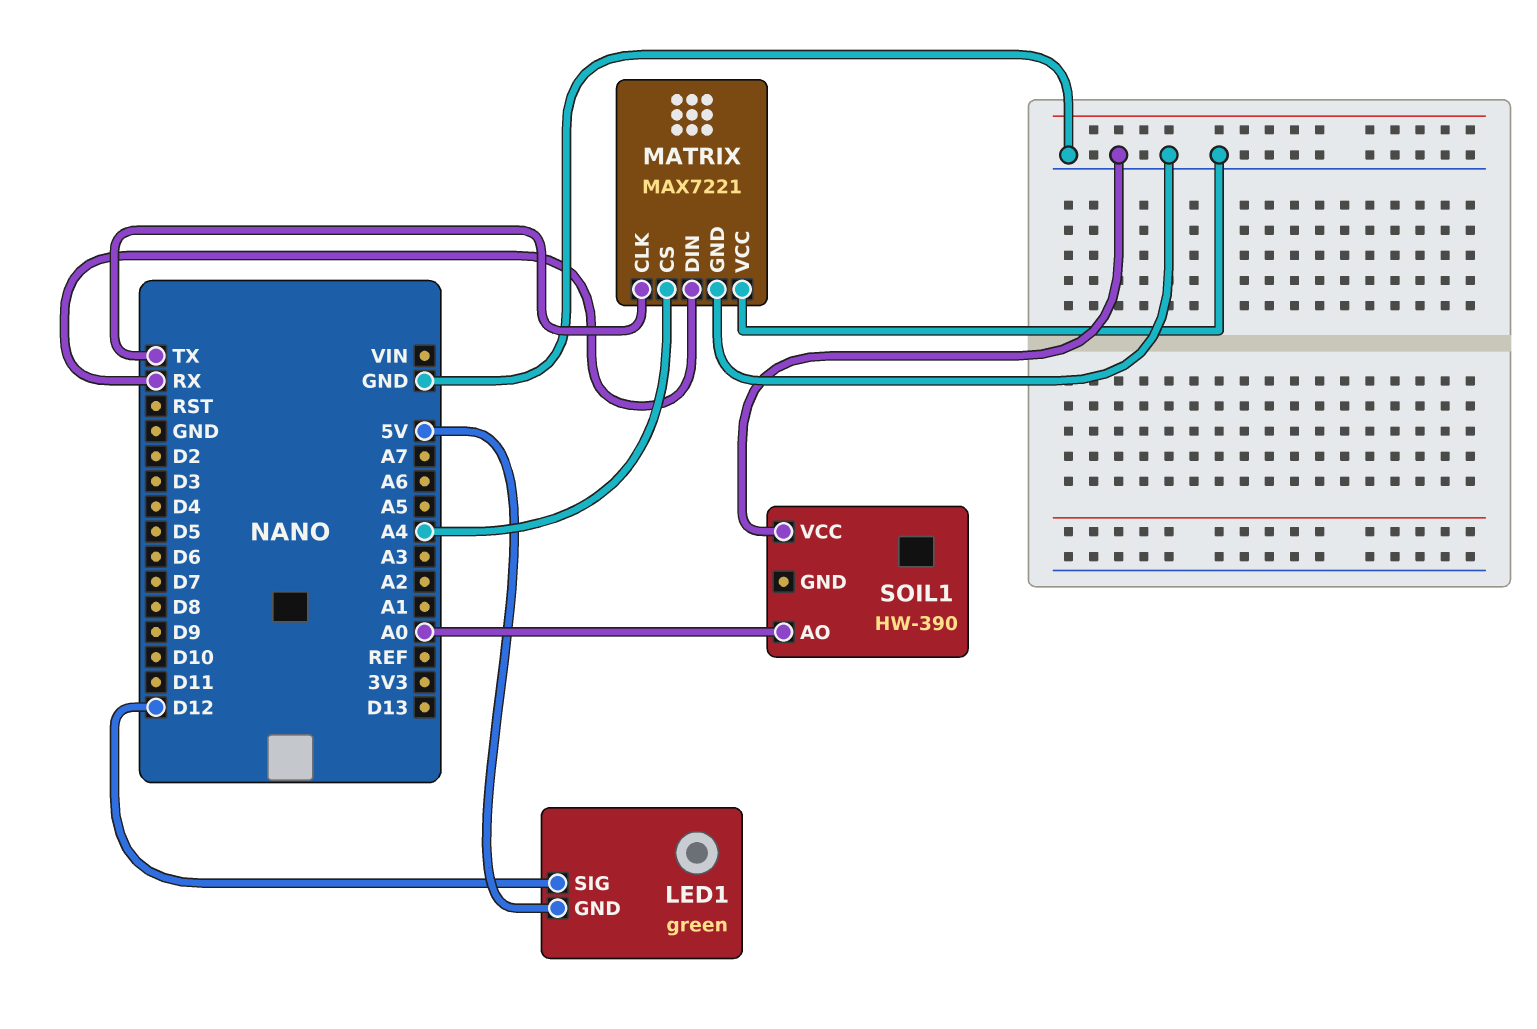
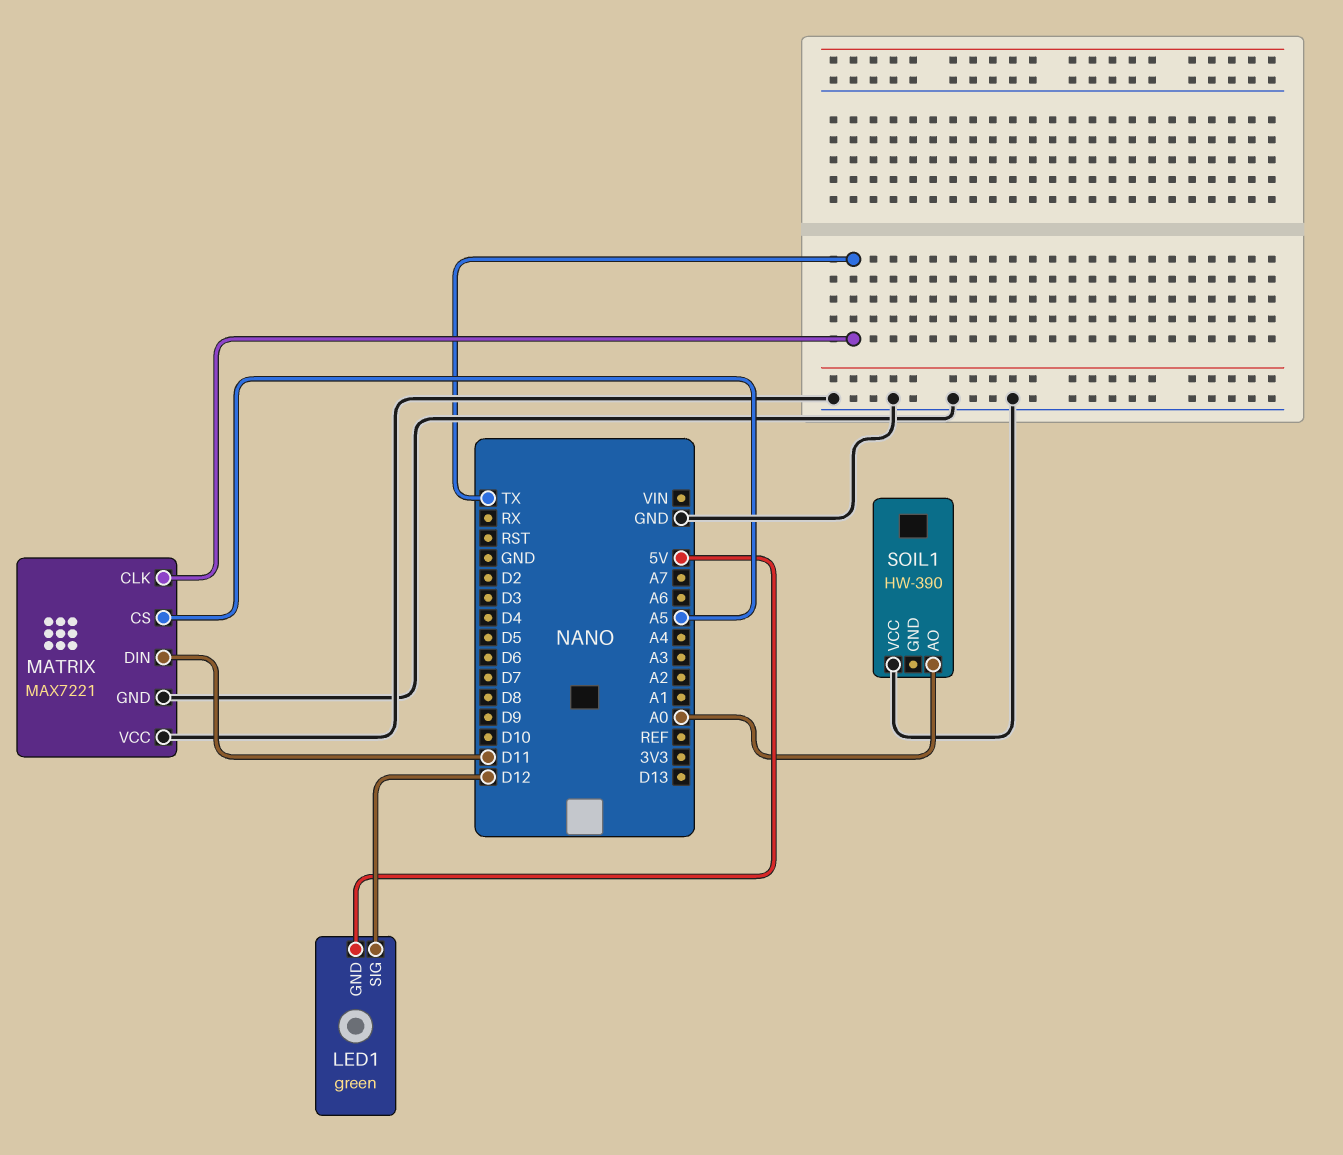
MATRIX pin CS: A4 -> A5
MATRIX pin DIN: RX -> D11

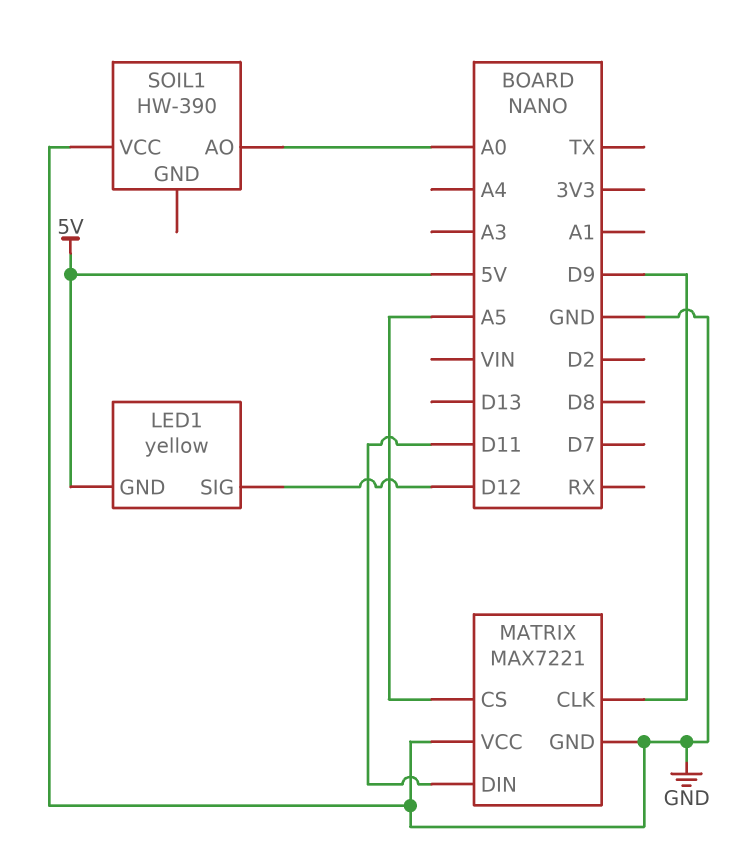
LED1: green -> yellow
MATRIX pin CLK: TX -> D9

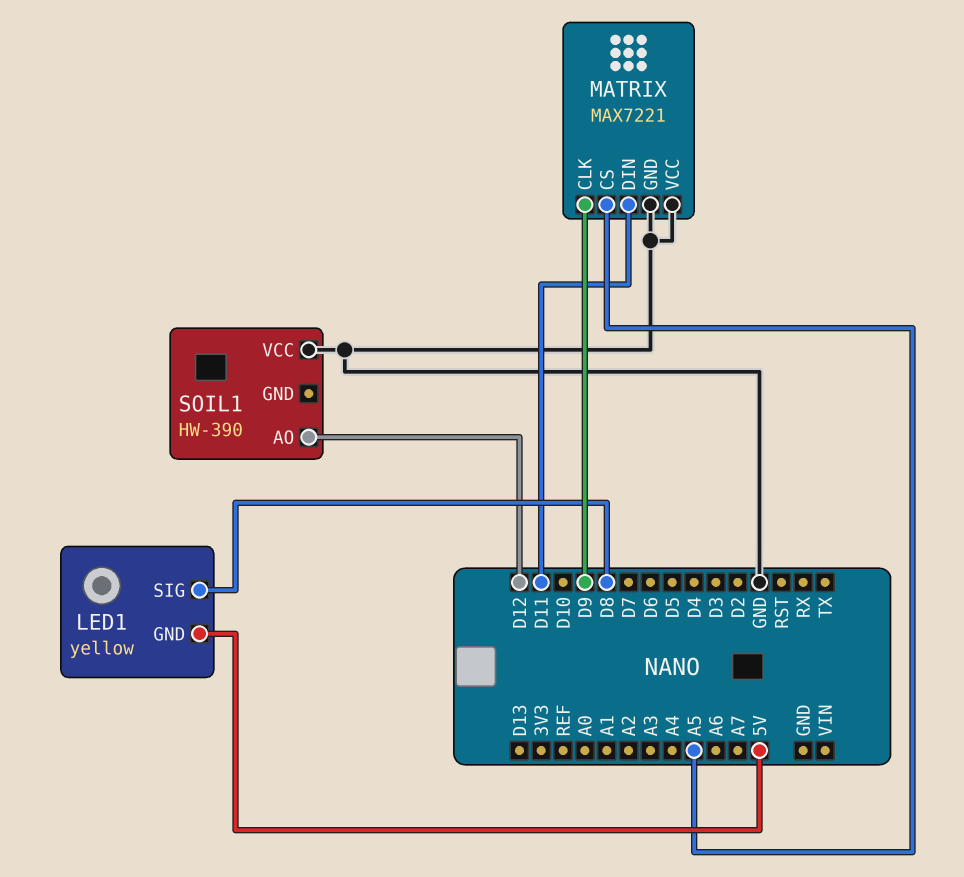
LED1 pin SIG: D12 -> D8
SOIL1 pin AO: A0 -> D12

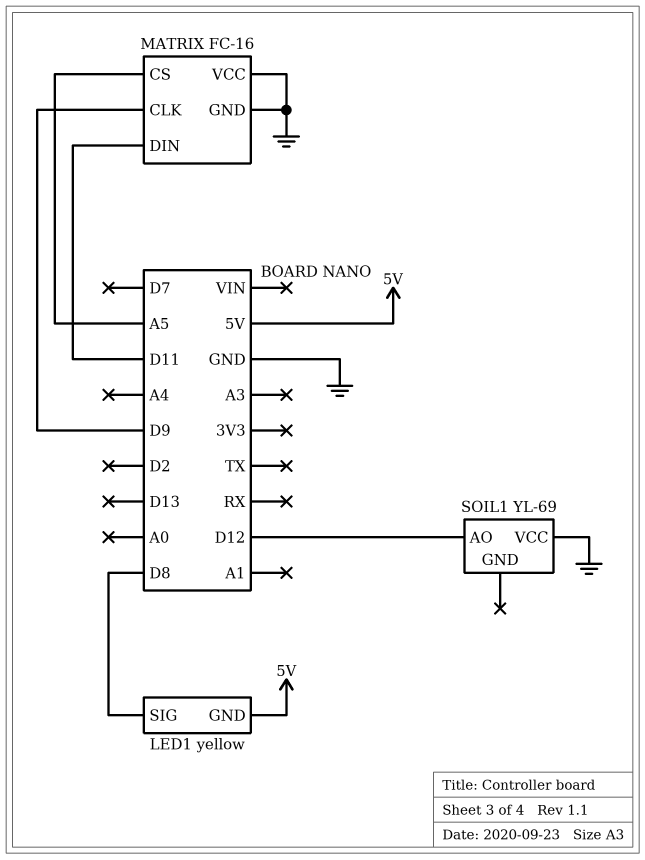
MATRIX: MAX7221 -> FC-16
SOIL1: HW-390 -> YL-69

